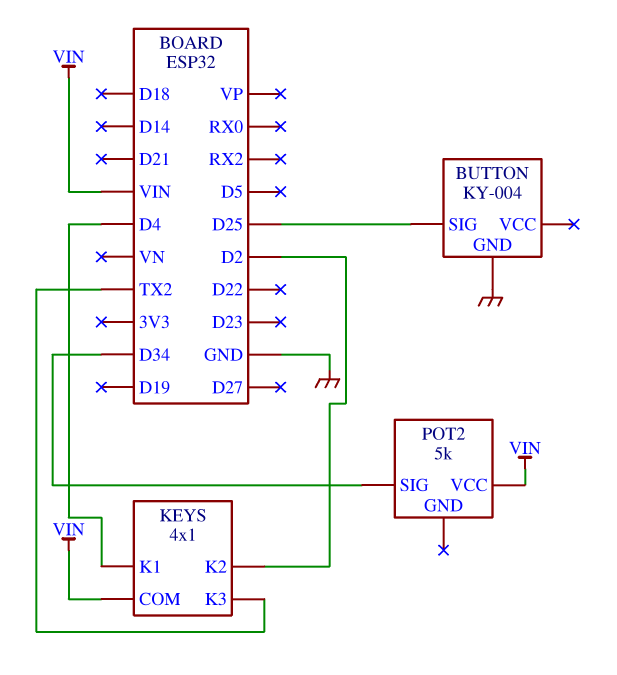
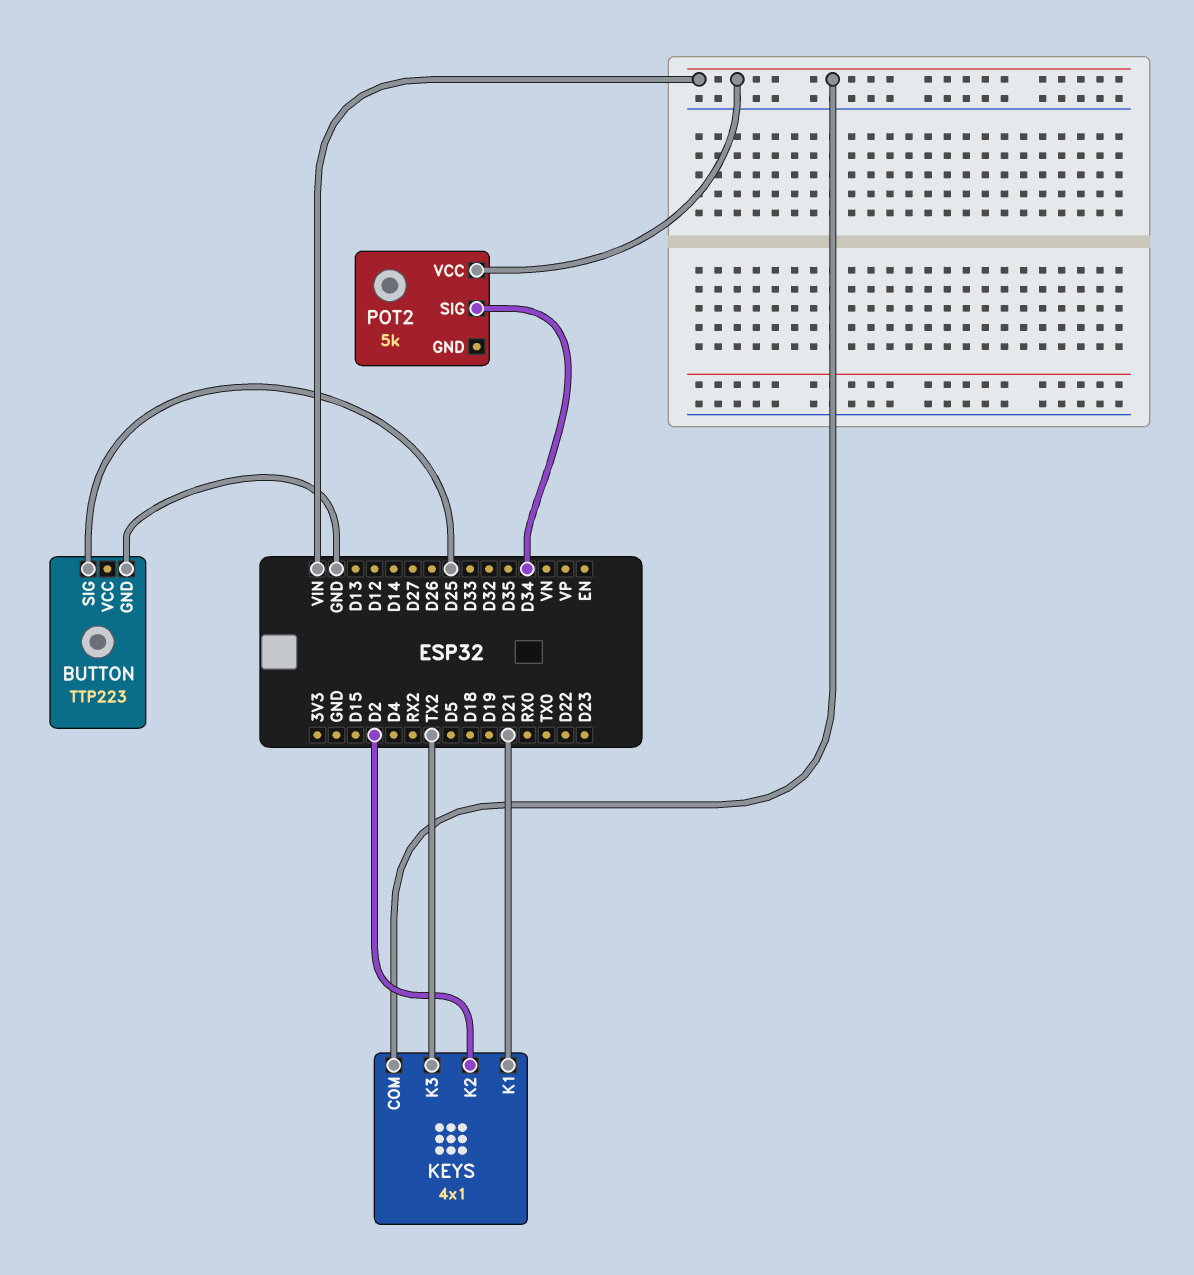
BUTTON: KY-004 -> TTP223
KEYS pin K1: D4 -> D21

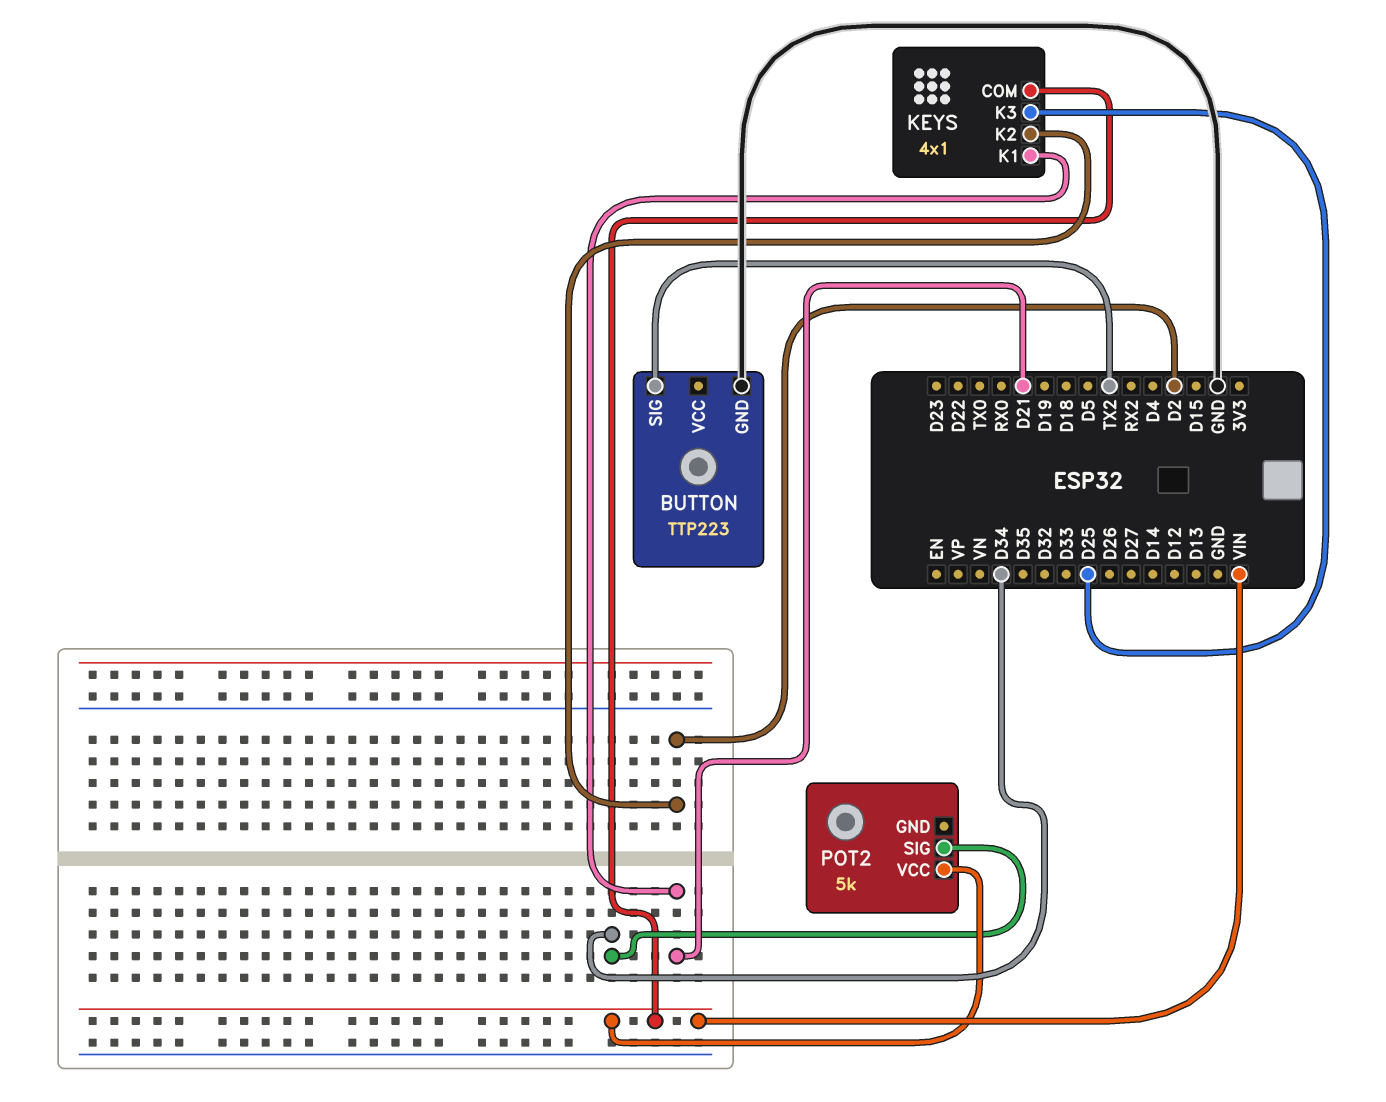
BUTTON pin SIG: D25 -> TX2
KEYS pin K3: TX2 -> D25

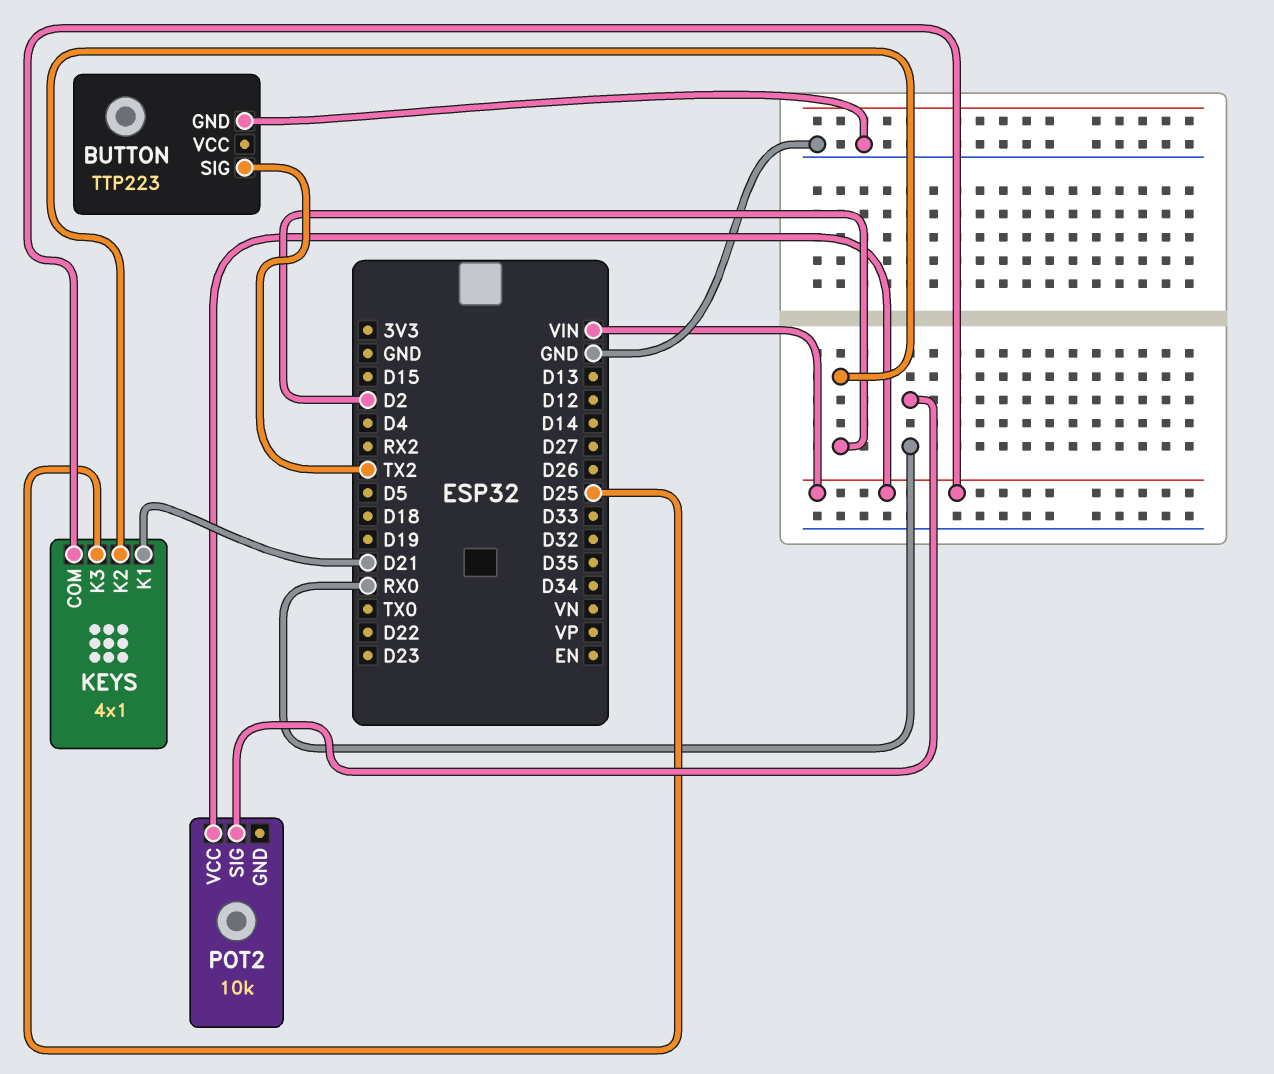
POT2: 5k -> 10k
POT2 pin SIG: D34 -> RX0

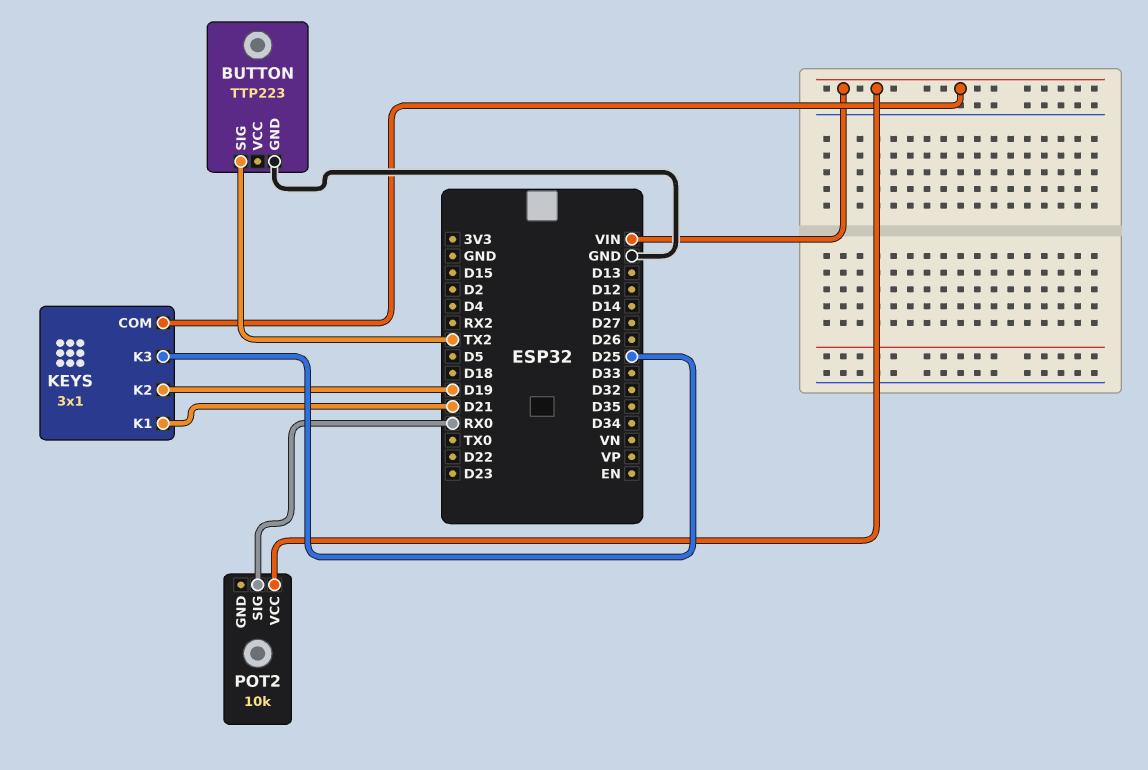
KEYS: 4x1 -> 3x1
KEYS pin K2: D2 -> D19

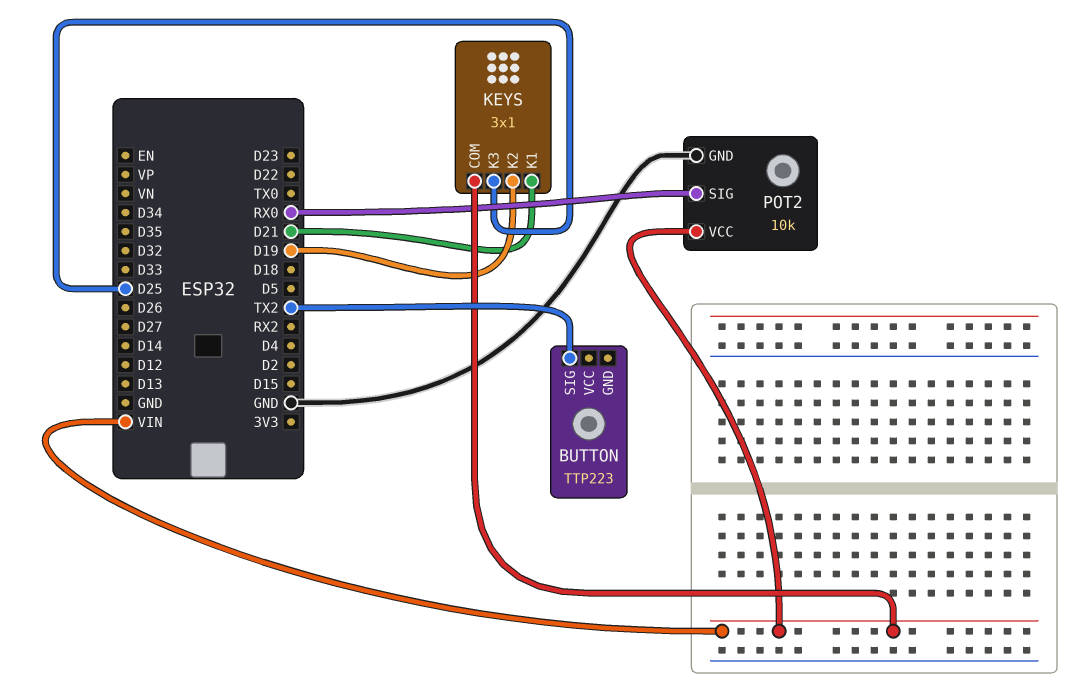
BUTTON pin GND: GND -> none
POT2 pin GND: none -> GND

